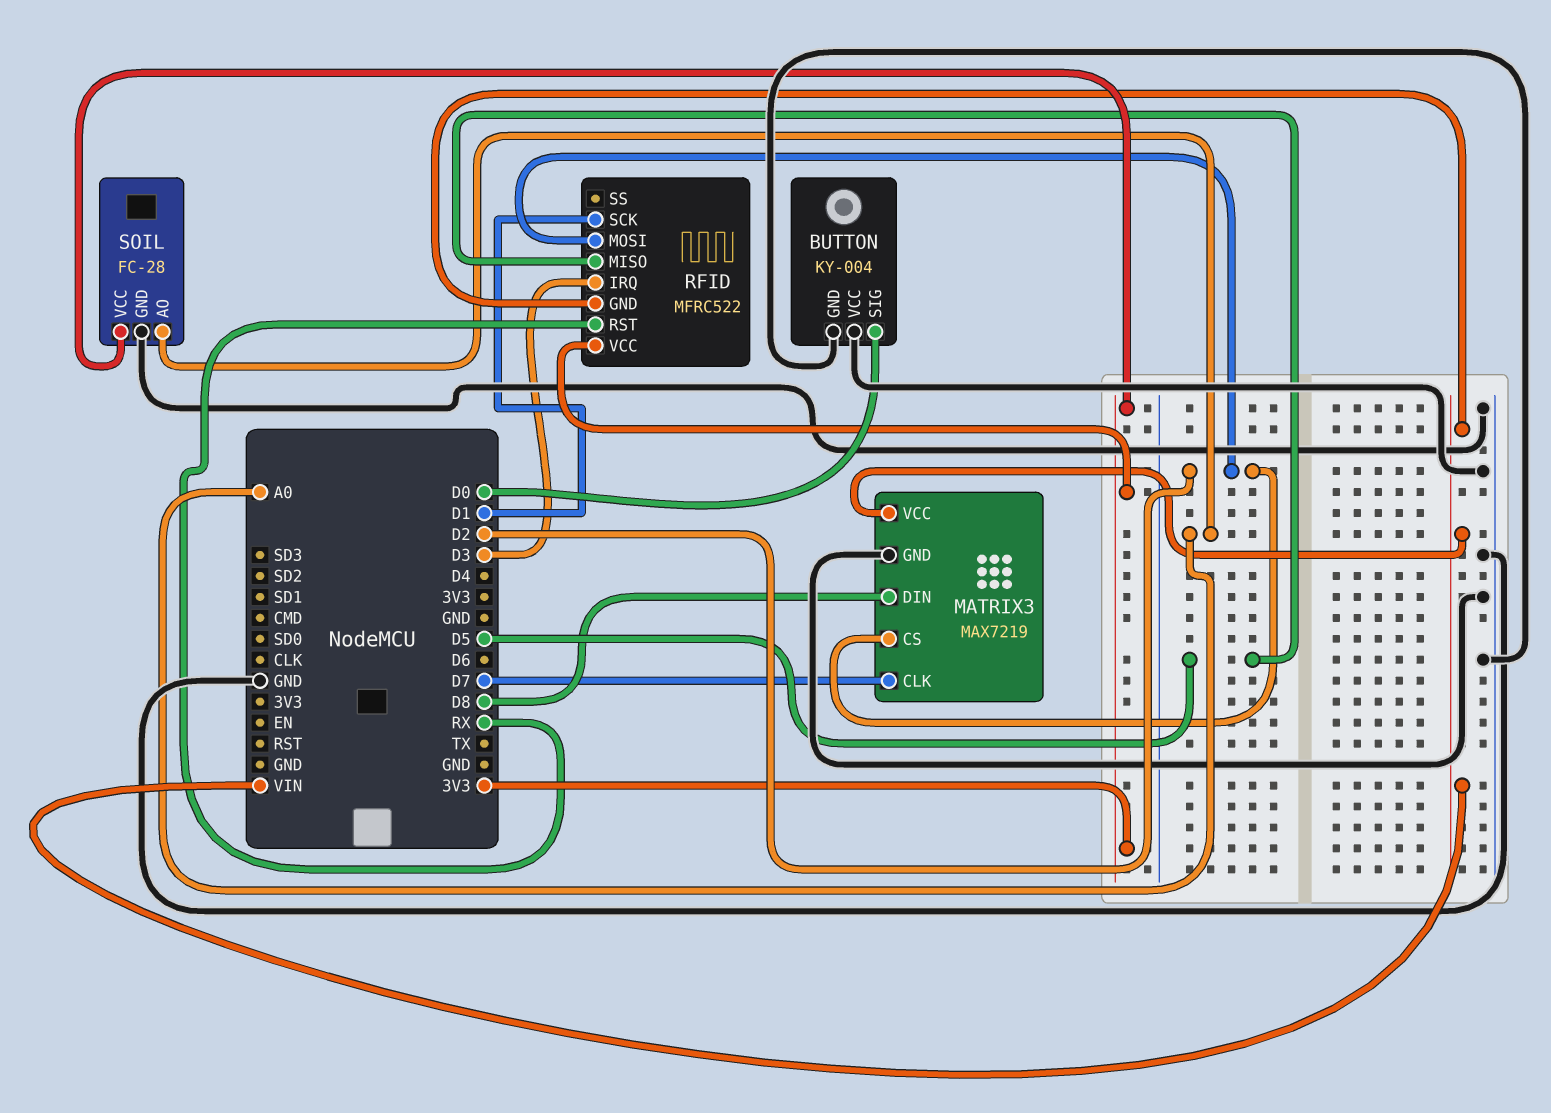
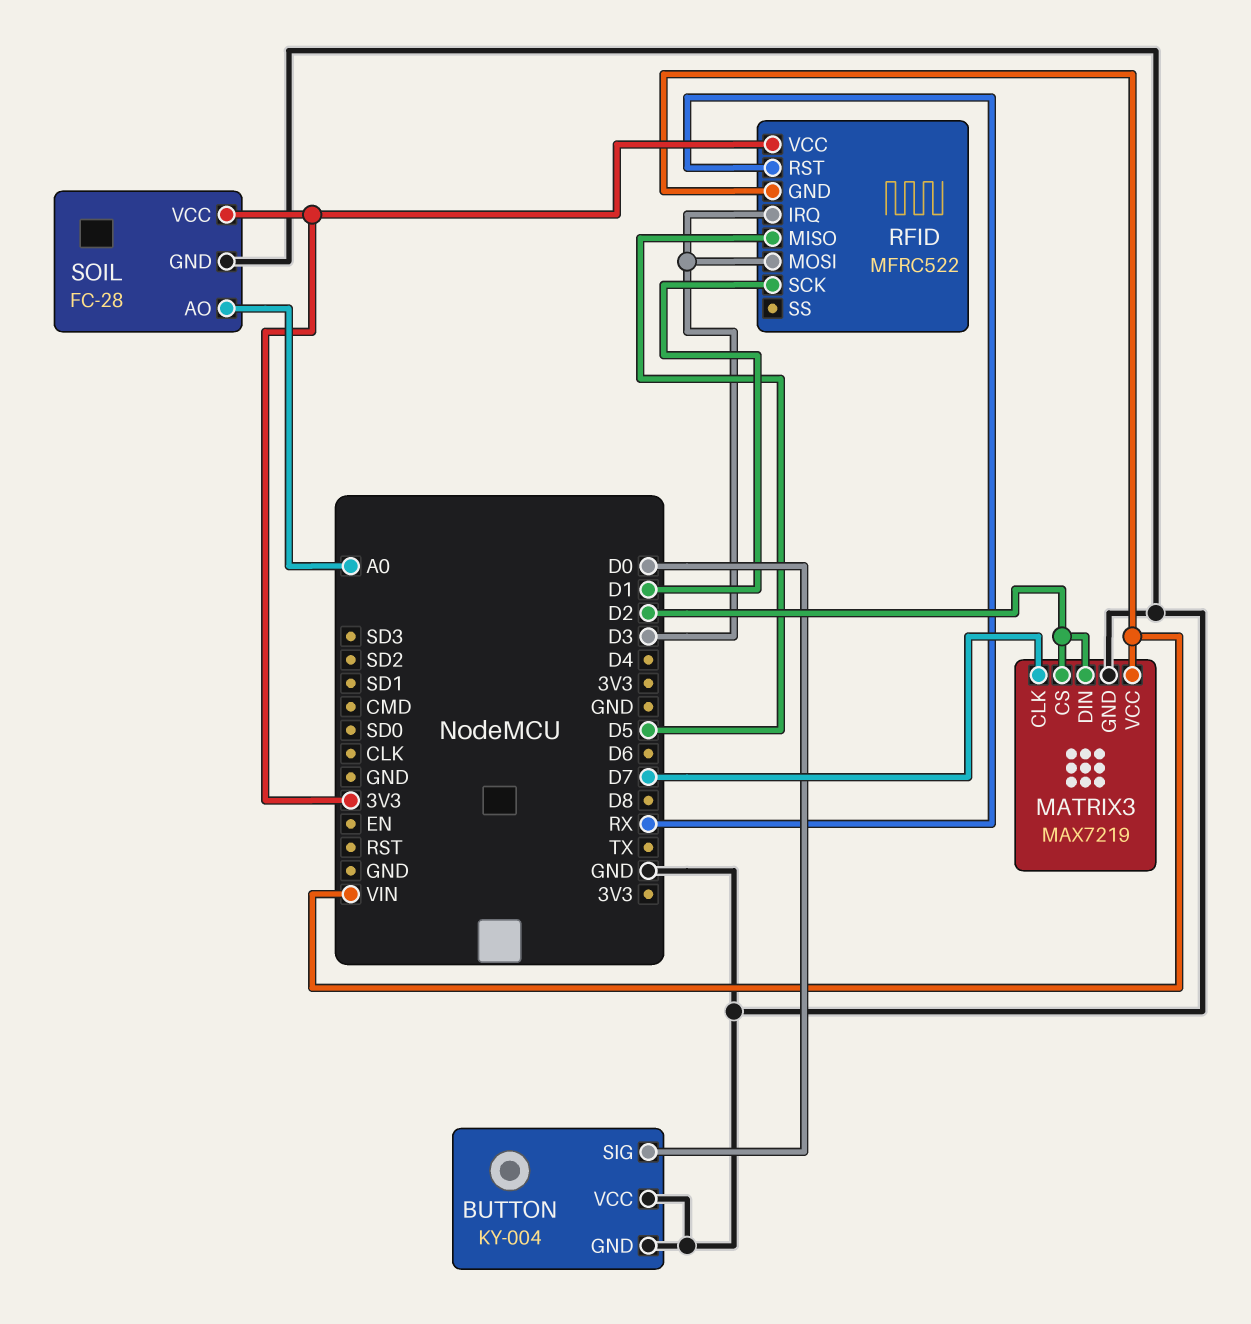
MATRIX3 pin DIN: D8 -> D2
RFID pin MOSI: D2 -> D3

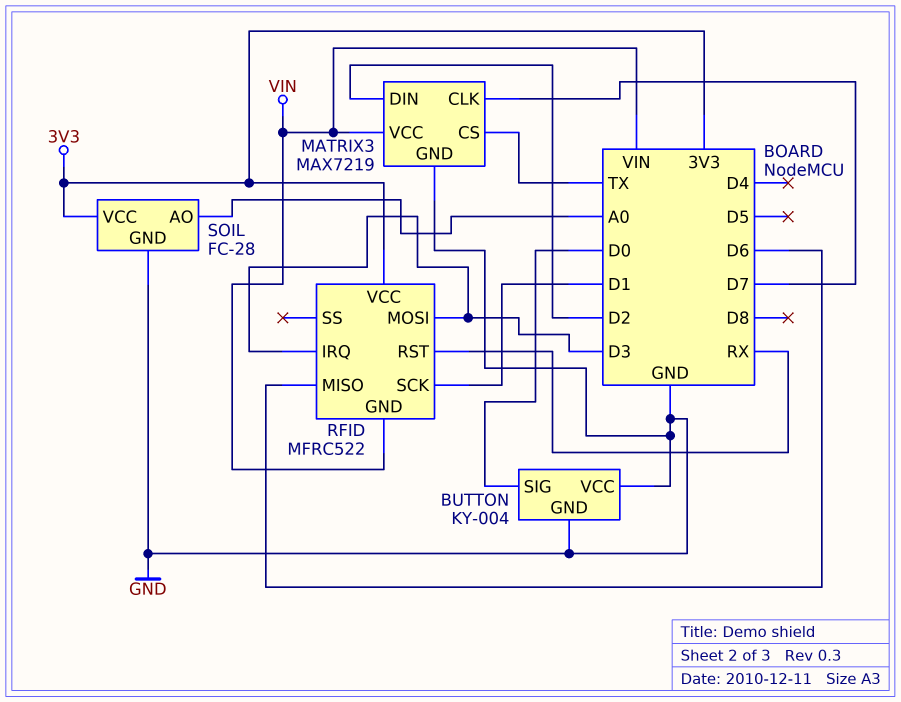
MATRIX3 pin CS: D2 -> TX
RFID pin MISO: D5 -> D6

